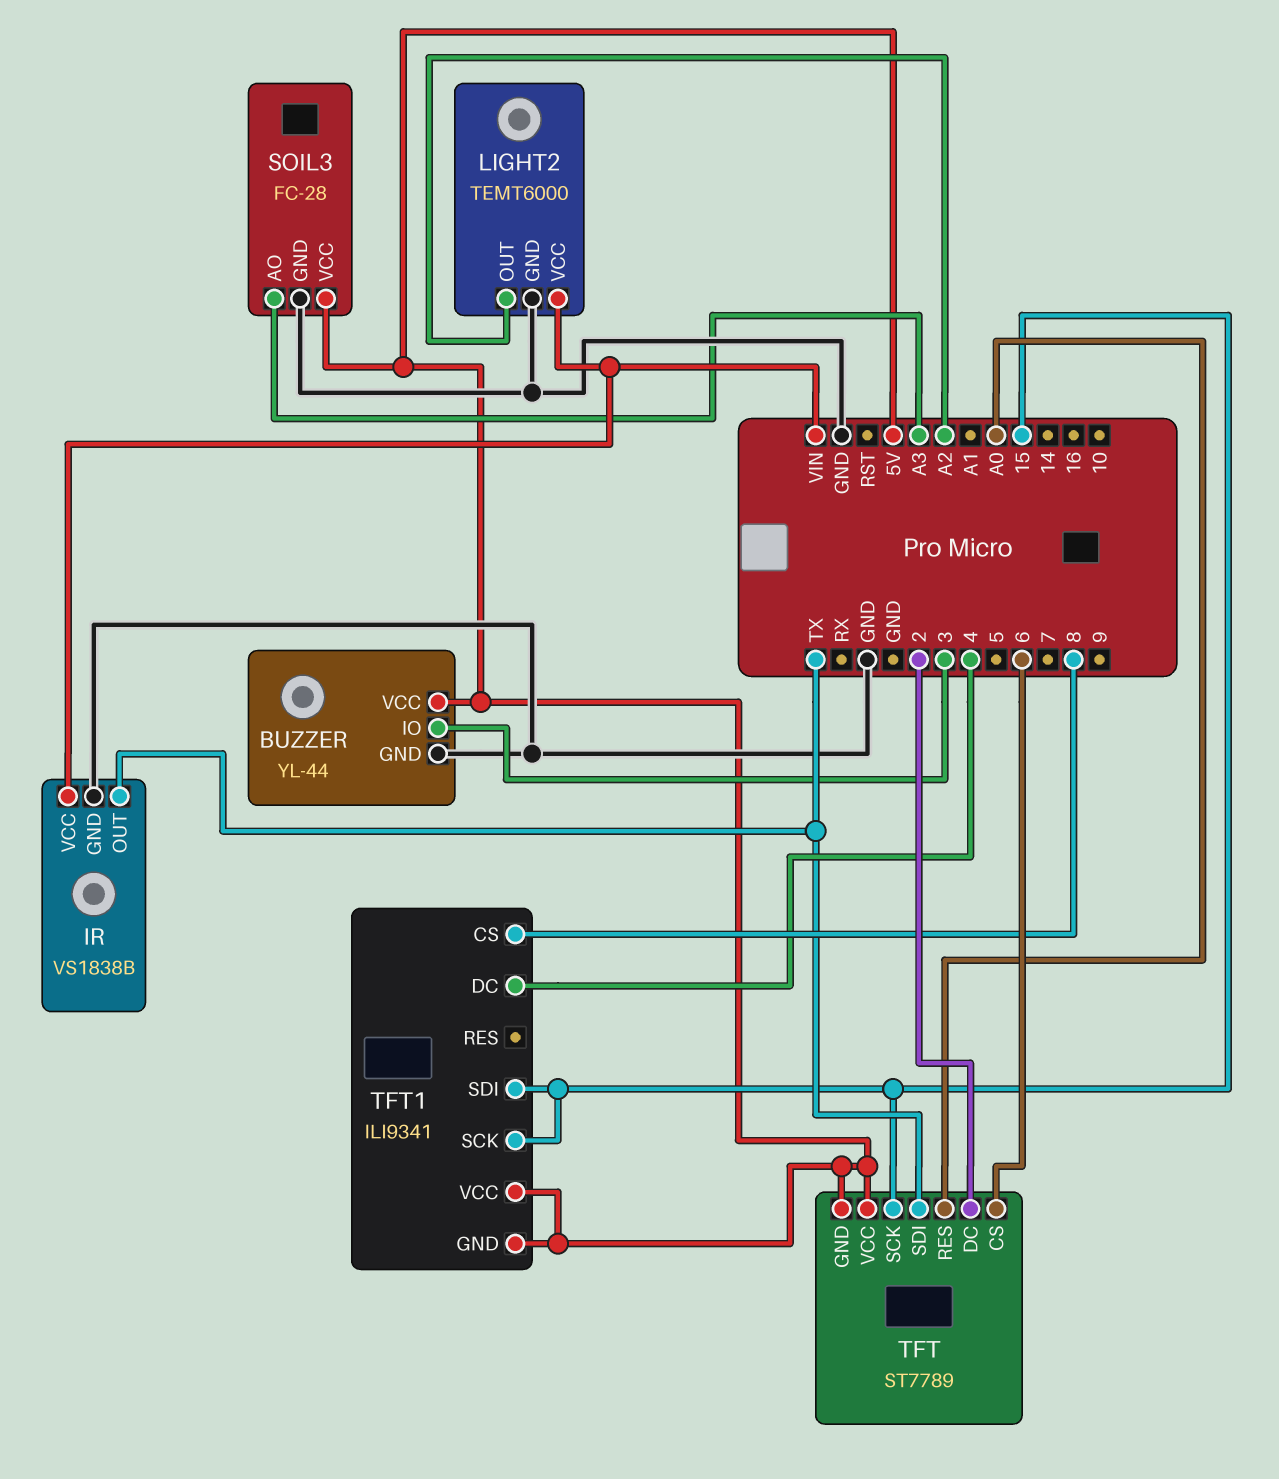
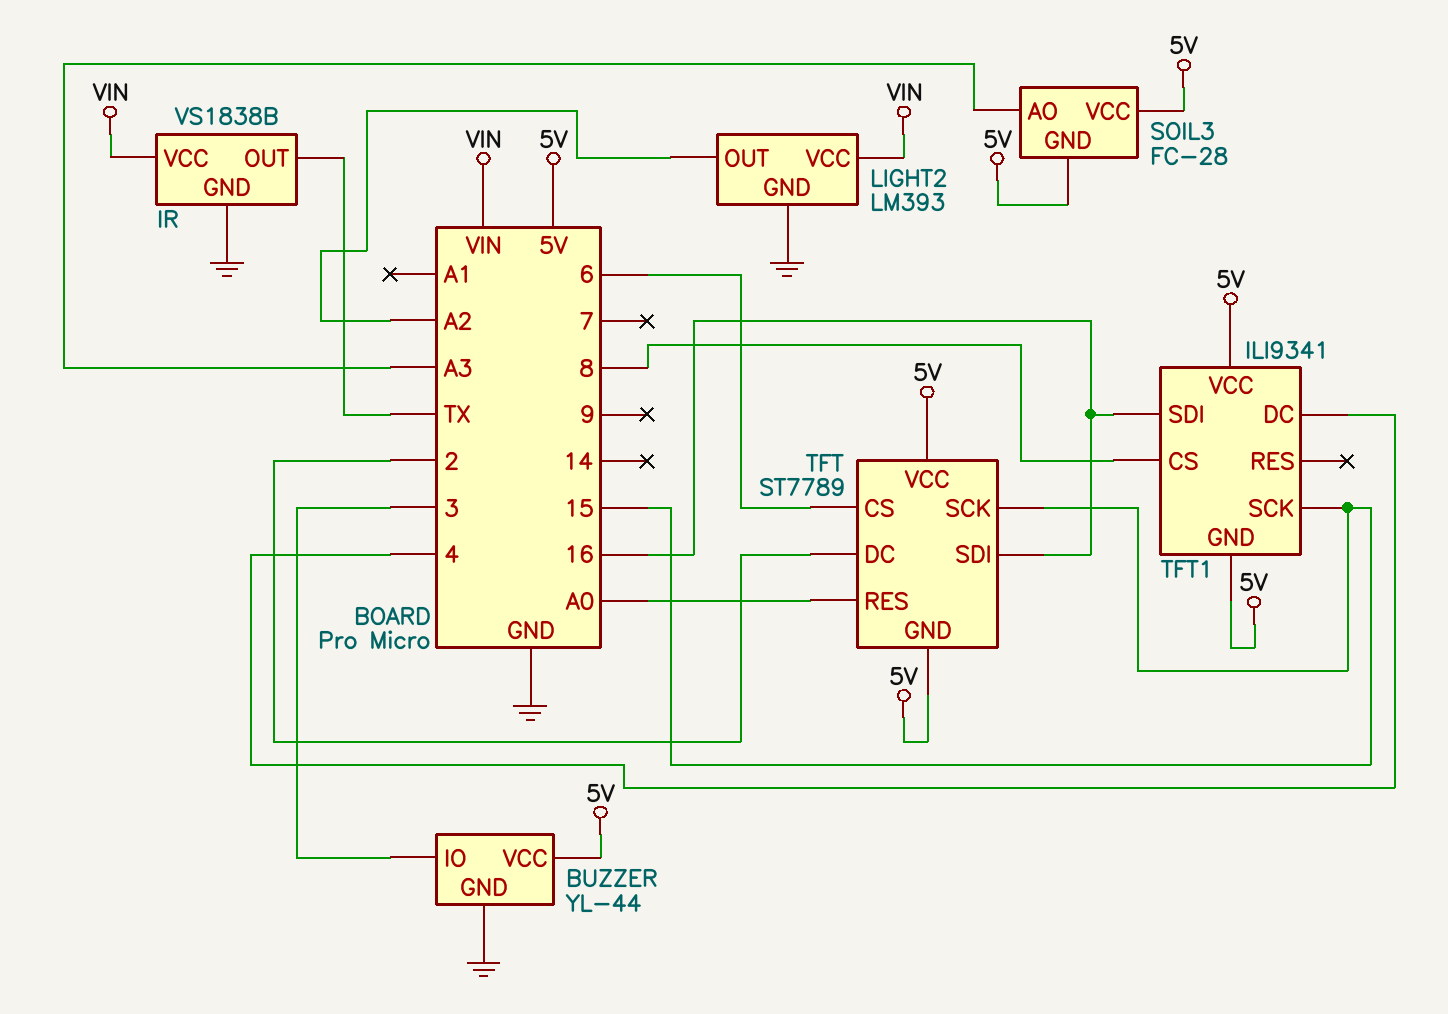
LIGHT2: TEMT6000 -> LM393
SOIL3 pin GND: GND -> 5V
TFT pin SDI: TX -> 16
TFT1 pin SDI: 15 -> 16

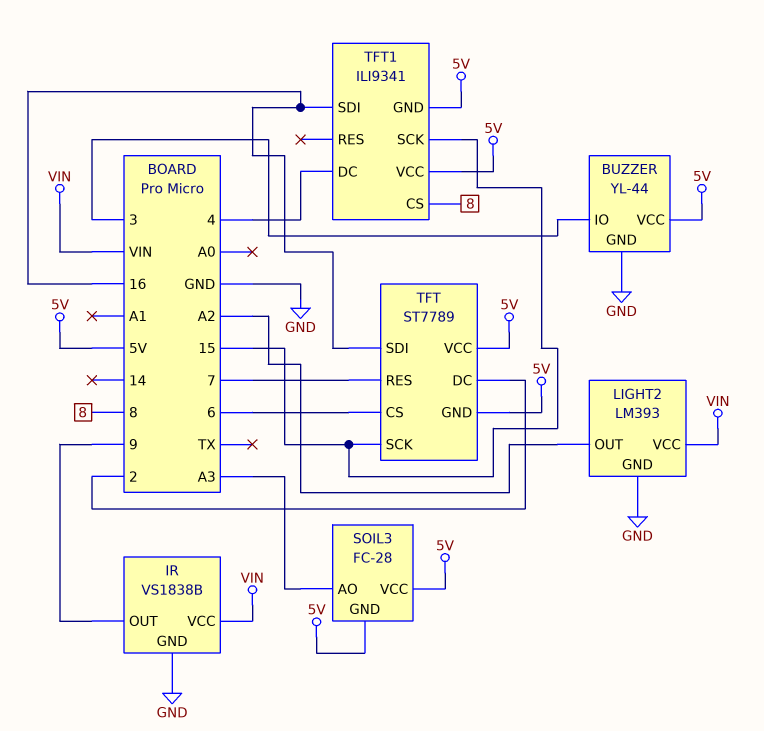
IR pin OUT: TX -> 9
TFT pin RES: A0 -> 7

